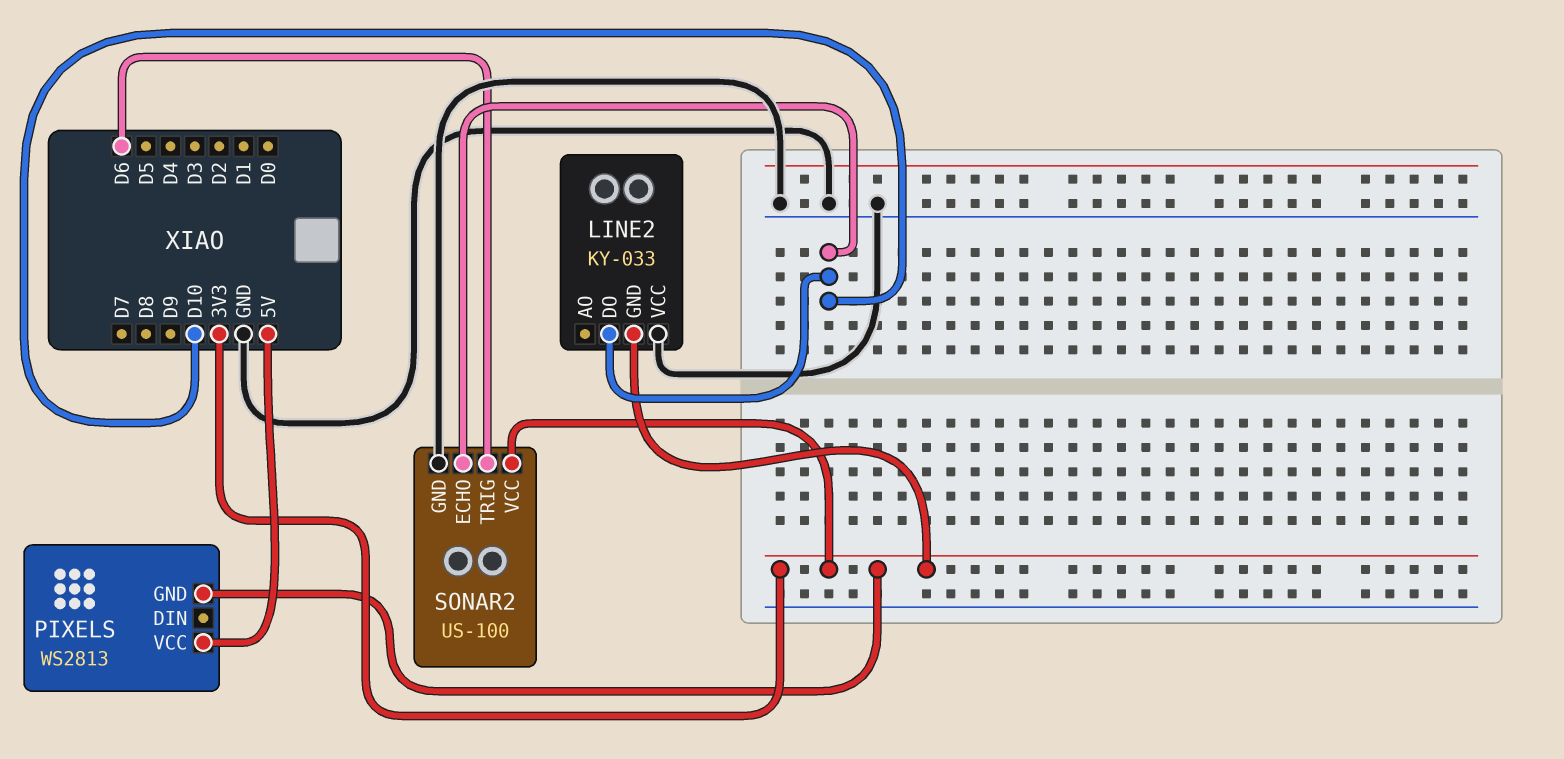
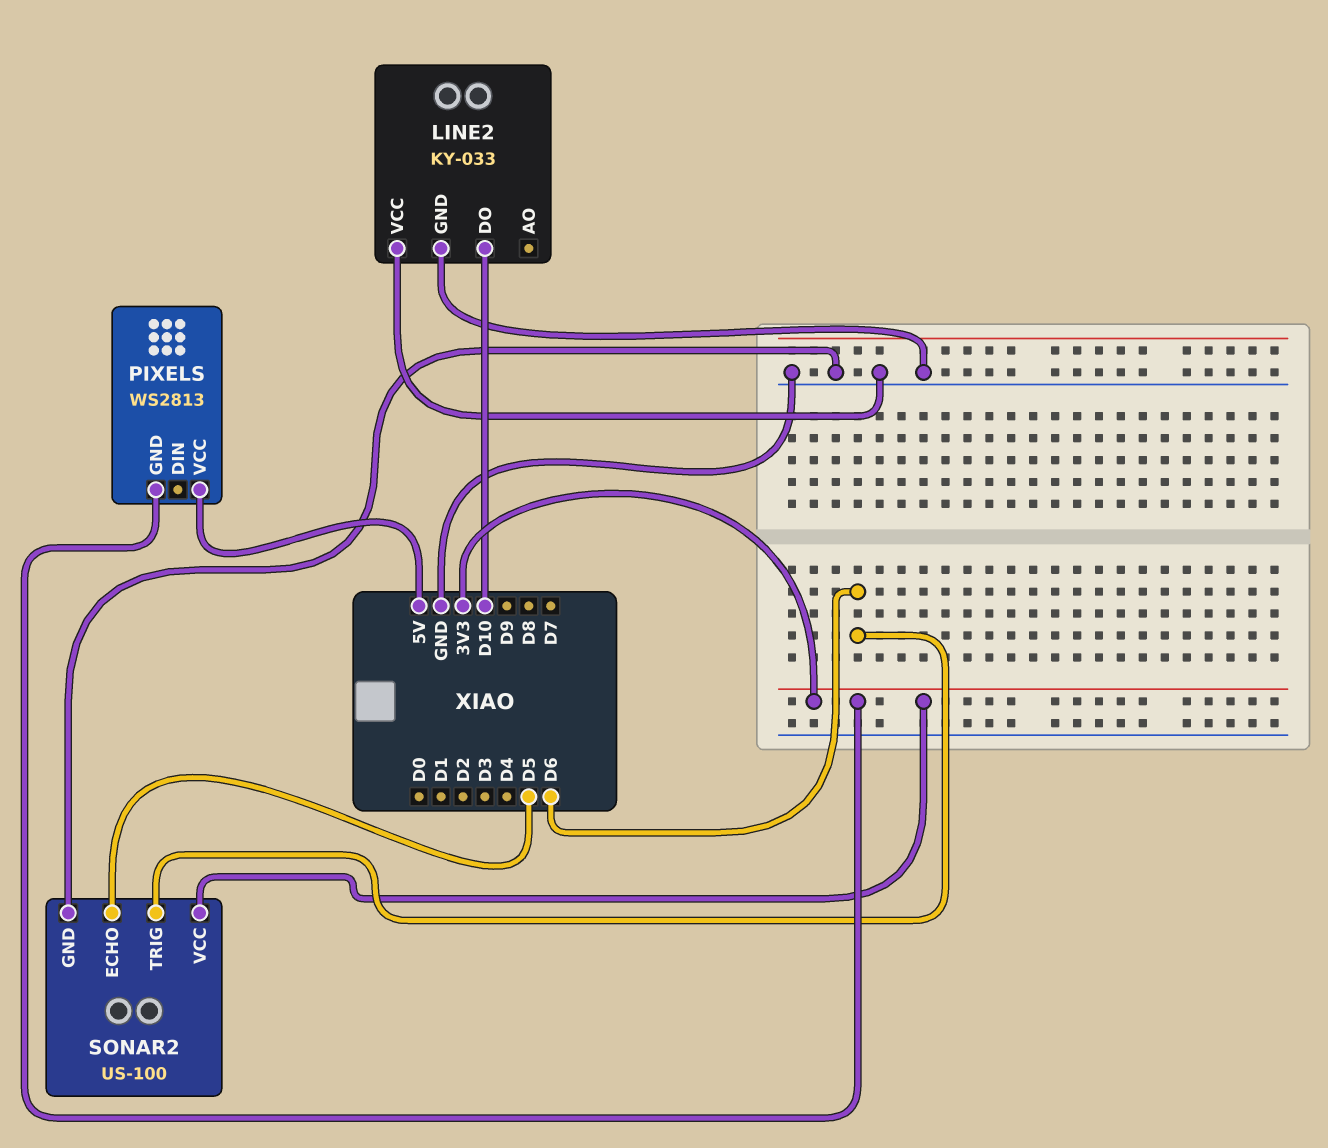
LINE2 pin GND: 3V3 -> GND
SONAR2 pin ECHO: D10 -> D5

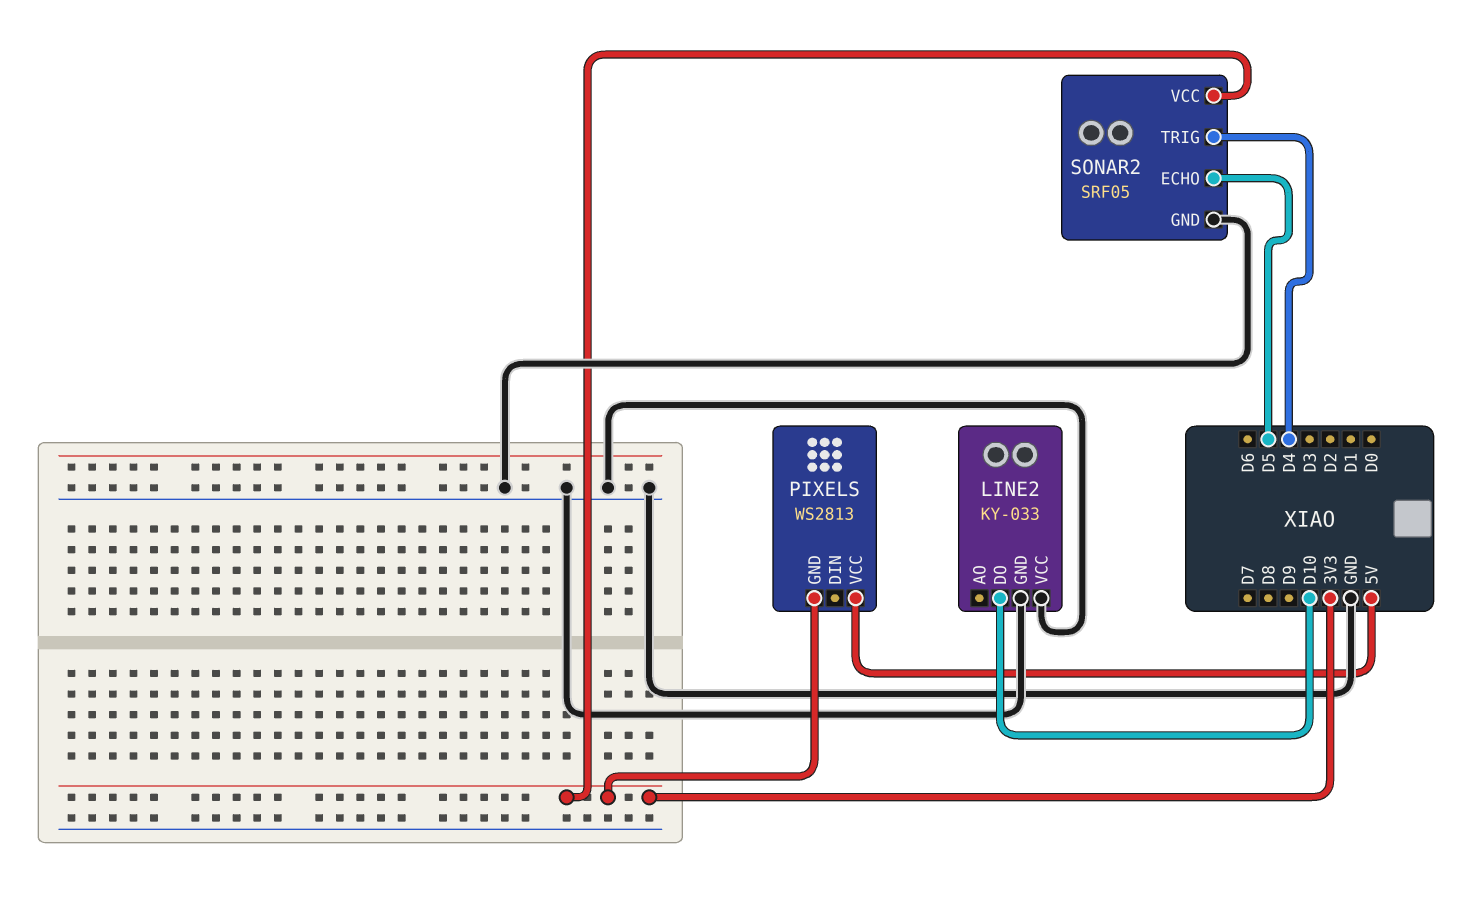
SONAR2: US-100 -> SRF05
SONAR2 pin TRIG: D6 -> D4

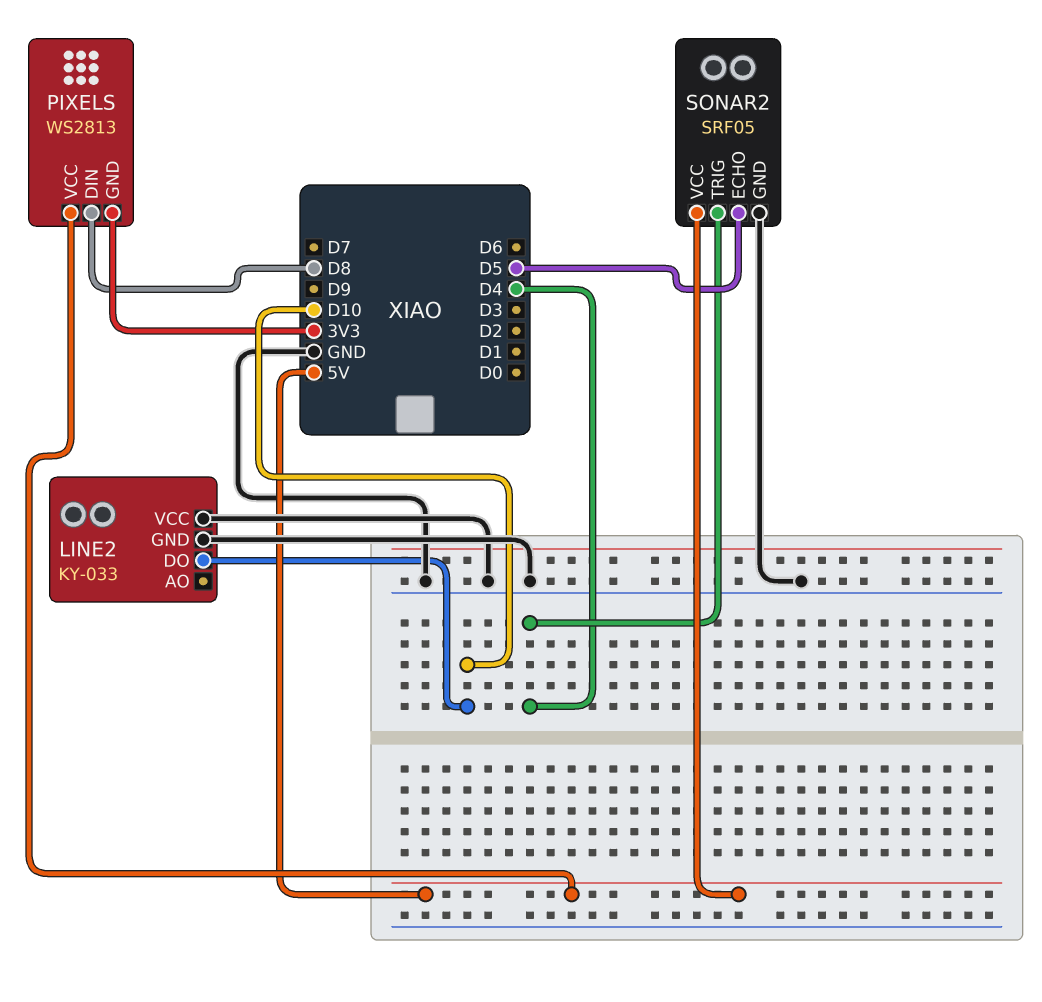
PIXELS pin DIN: none -> D8
SONAR2 pin VCC: 3V3 -> 5V

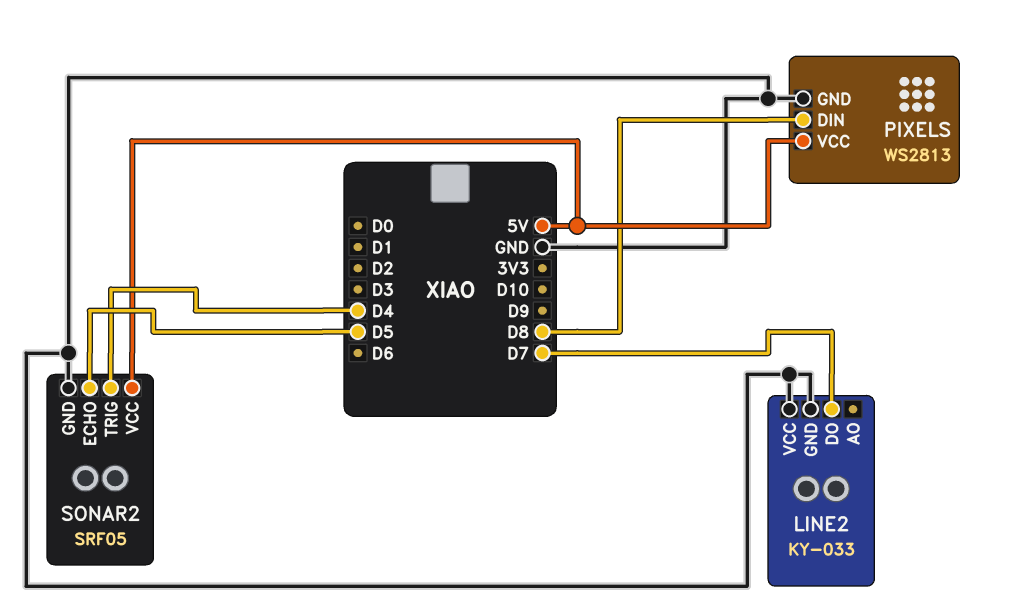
LINE2 pin DO: D10 -> D7
PIXELS pin GND: 3V3 -> GND

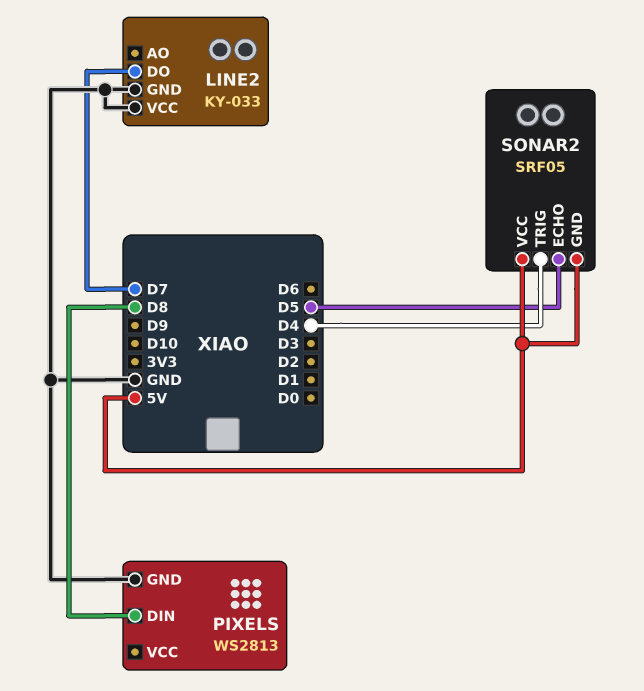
PIXELS pin VCC: 5V -> none
SONAR2 pin GND: GND -> 5V

